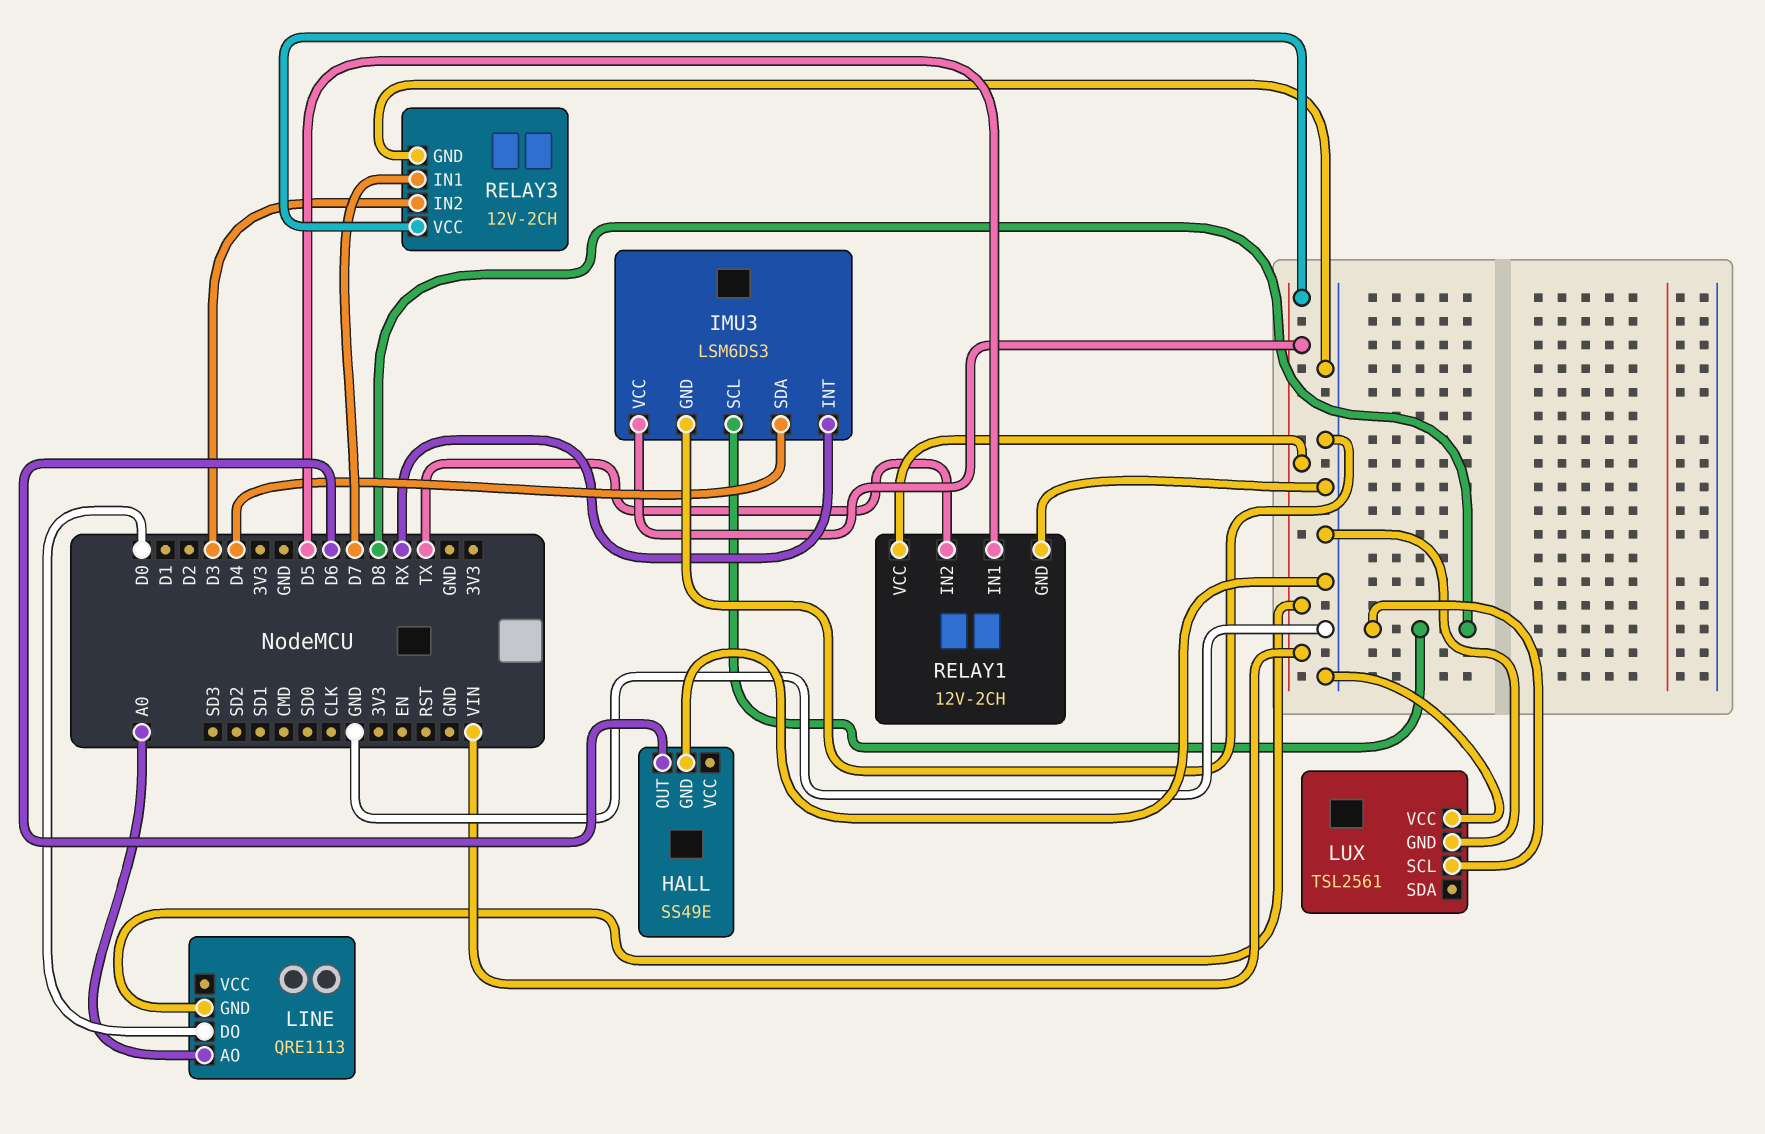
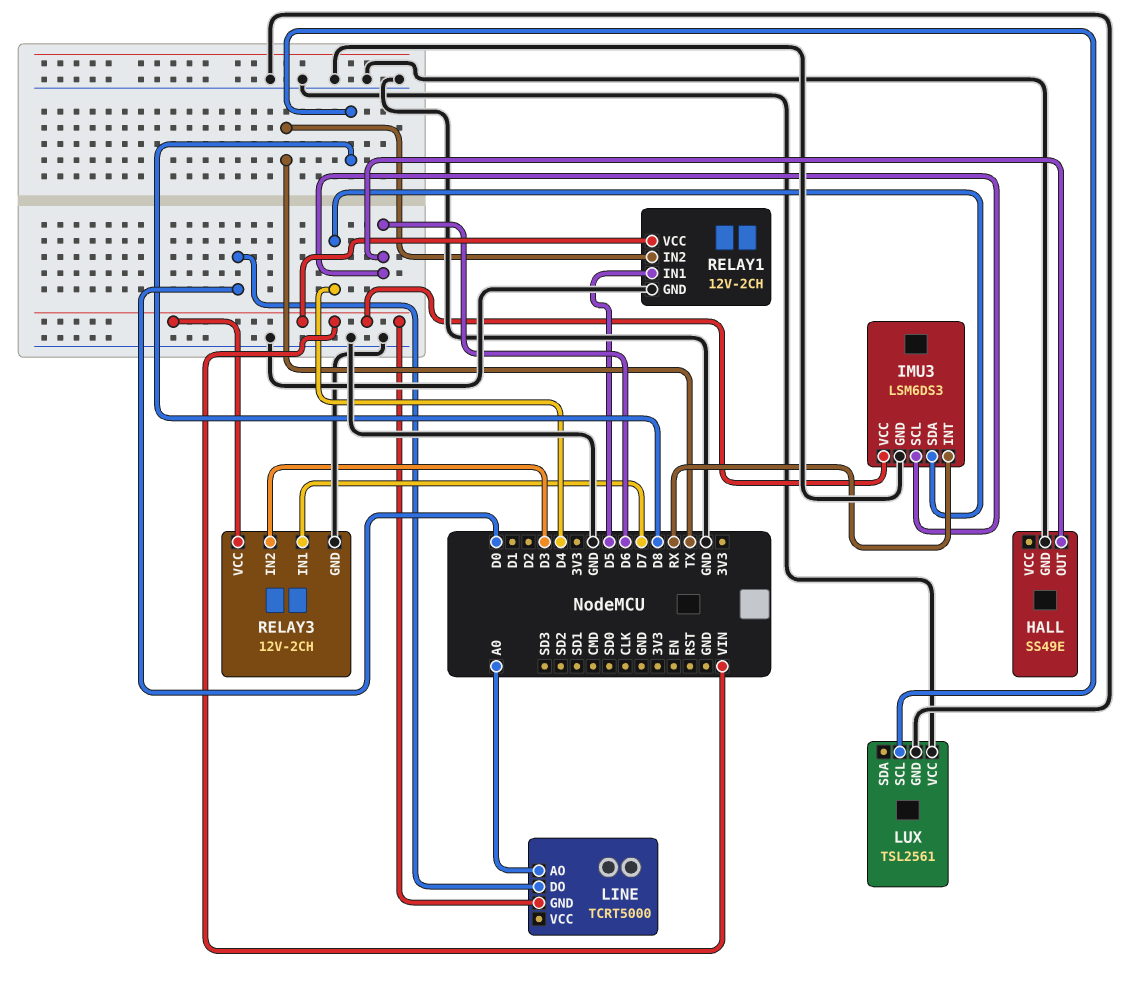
IMU3 pin SCL: D8 -> D6
LINE: QRE1113 -> TCRT5000

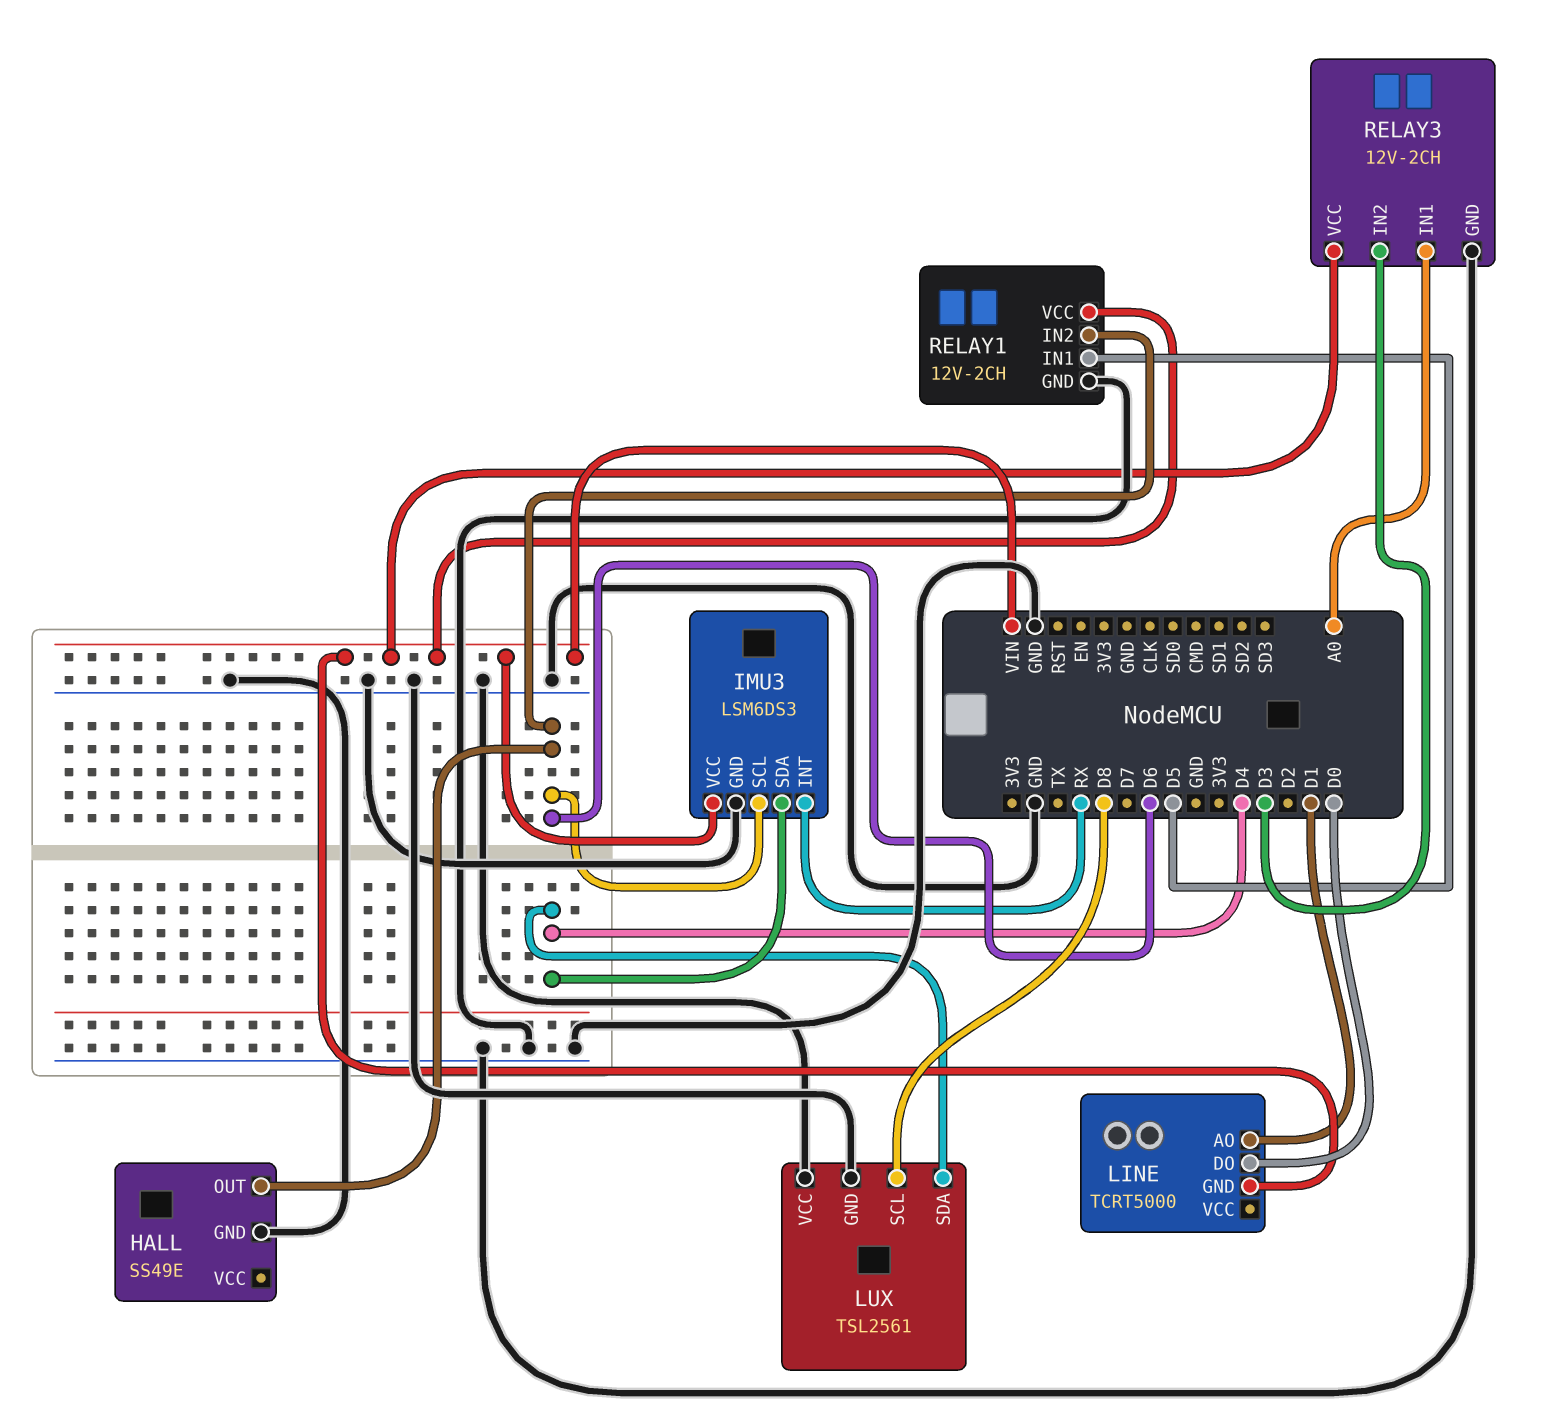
LINE pin AO: A0 -> D1
LUX pin SDA: none -> D4
RELAY1 pin IN2: TX -> D6
RELAY3 pin IN1: D7 -> A0

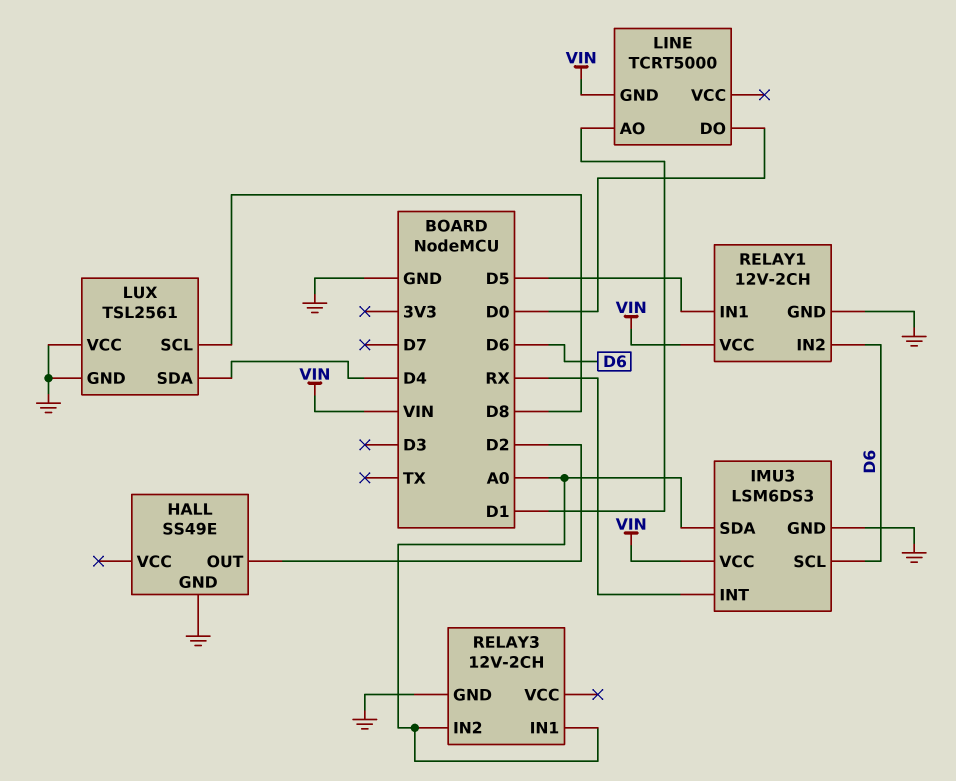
HALL pin OUT: D6 -> D2
IMU3 pin SDA: D4 -> A0
RELAY3 pin IN2: D3 -> A0
RELAY3 pin VCC: VIN -> none

